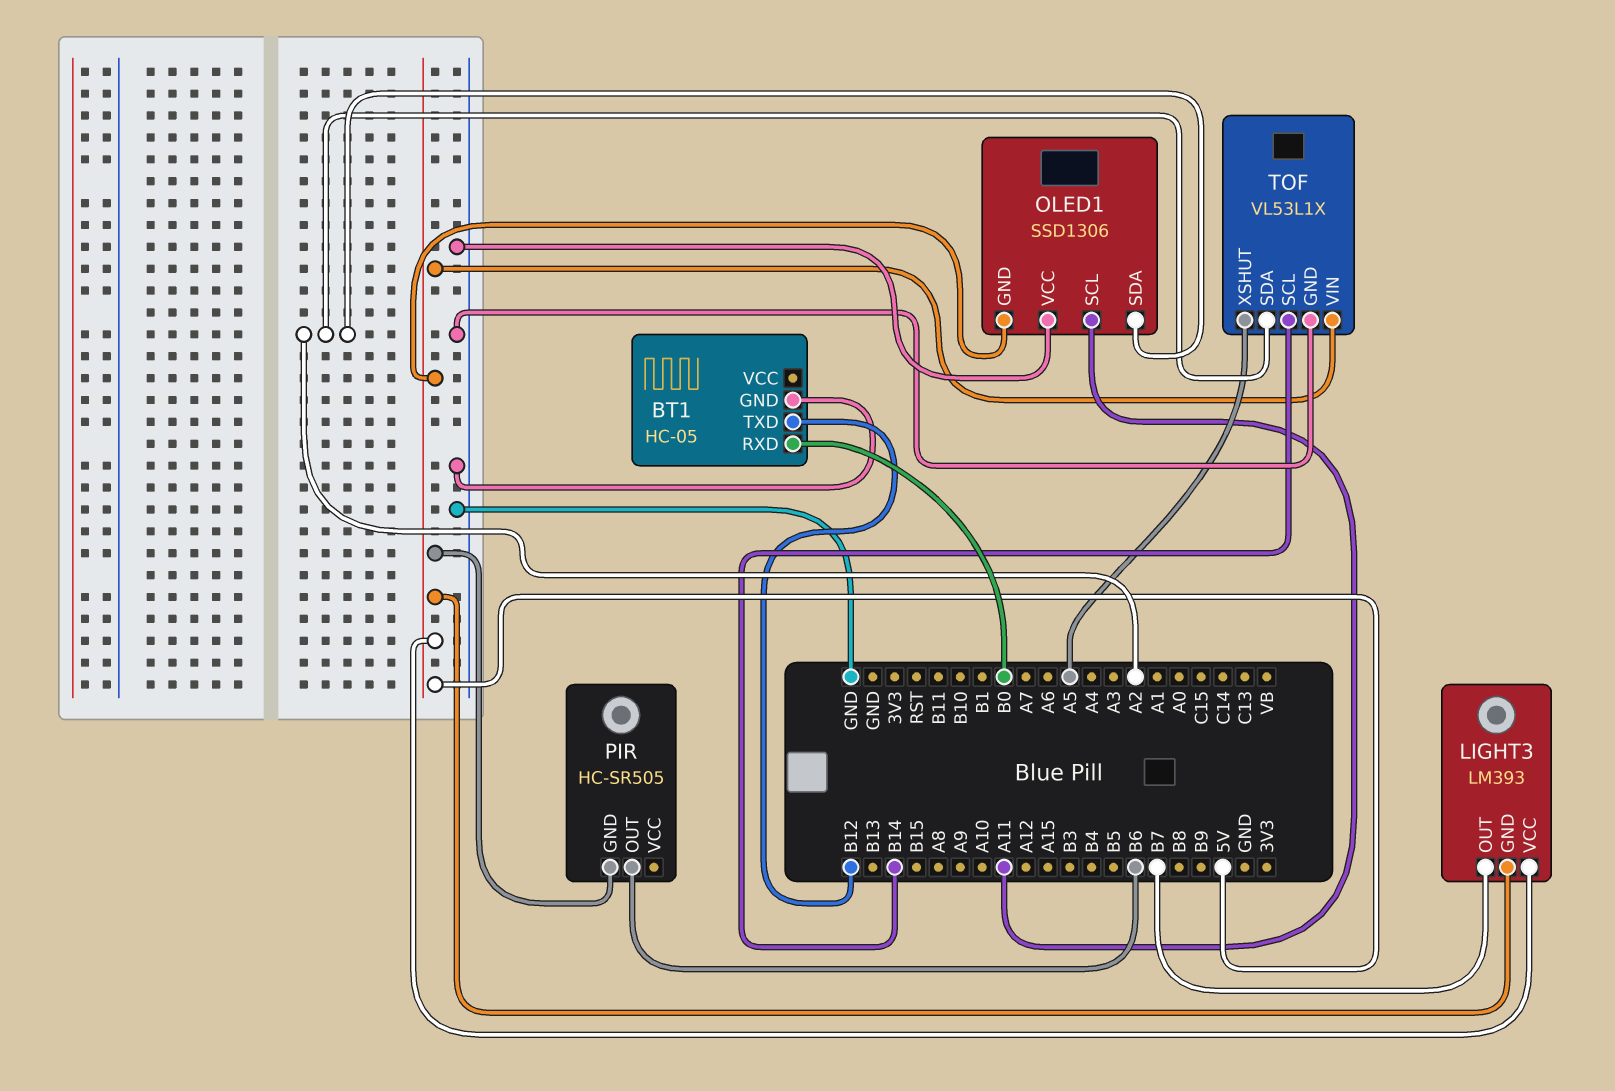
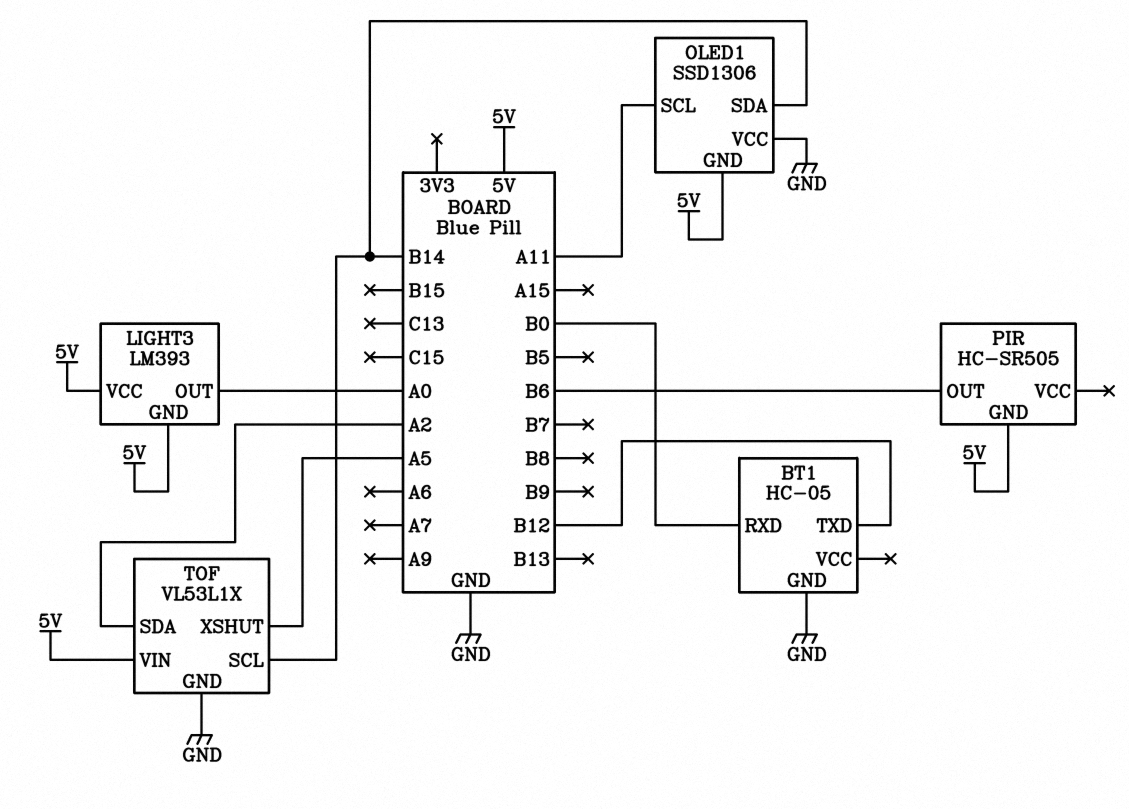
LIGHT3 pin OUT: B7 -> A0
OLED1 pin SDA: A2 -> B14

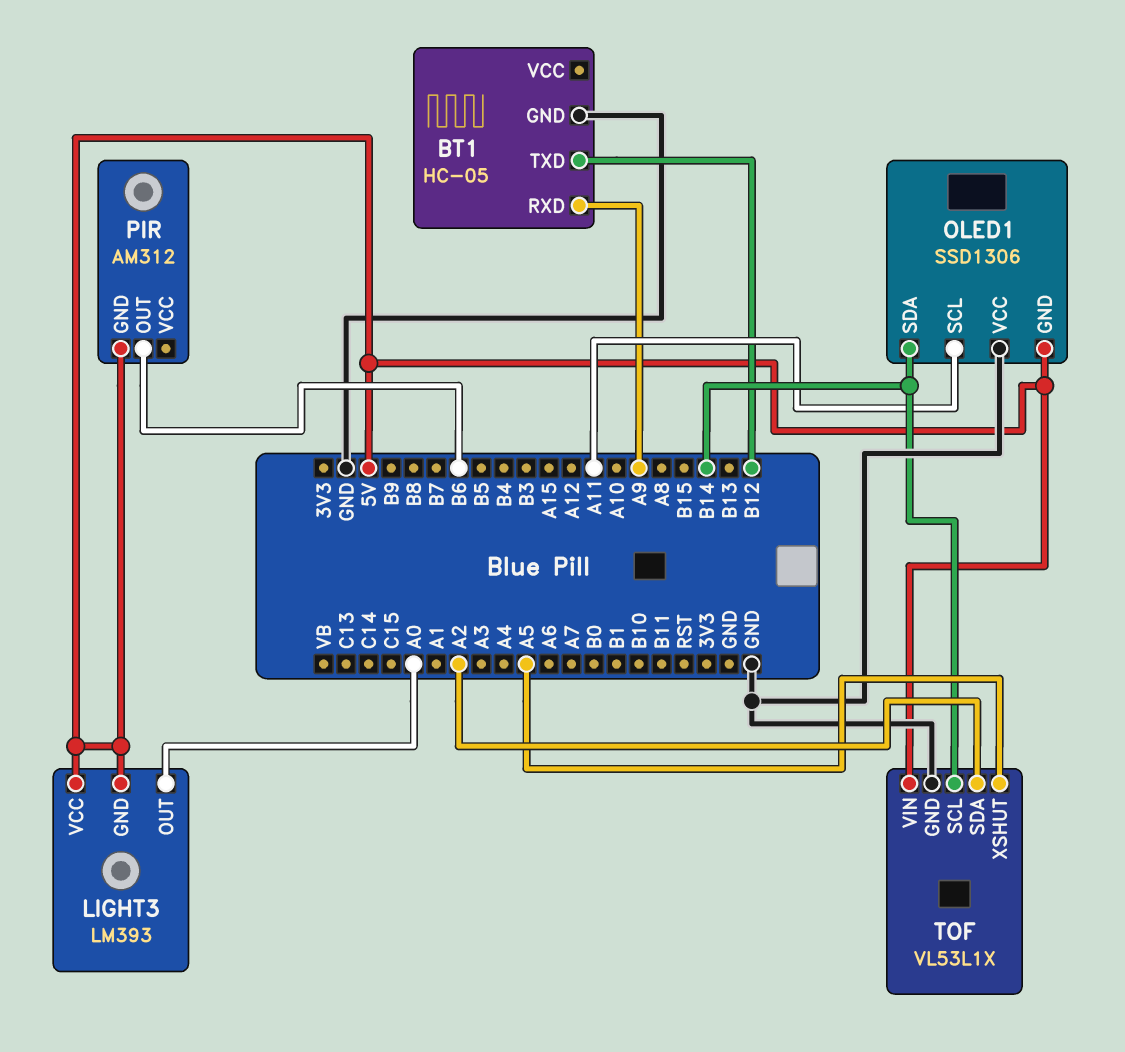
BT1 pin RXD: B0 -> A9
PIR: HC-SR505 -> AM312

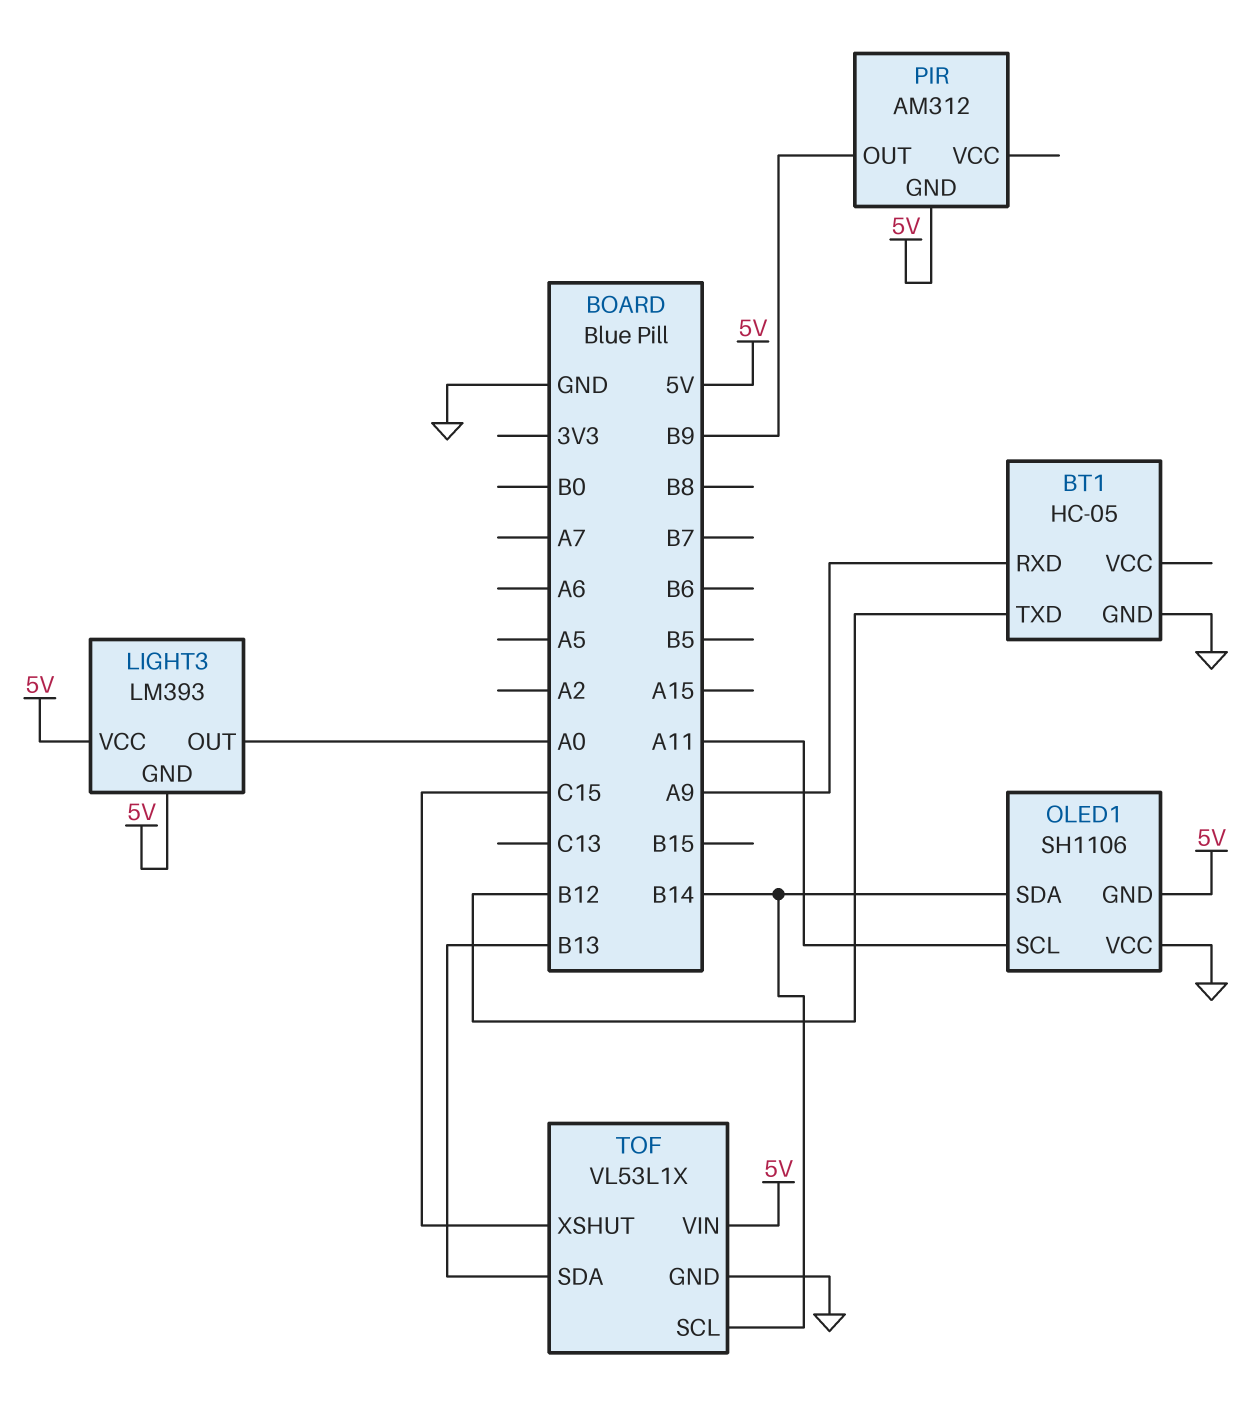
OLED1: SSD1306 -> SH1106
PIR pin OUT: B6 -> B9
TOF pin SDA: A2 -> B13
TOF pin XSHUT: A5 -> C15

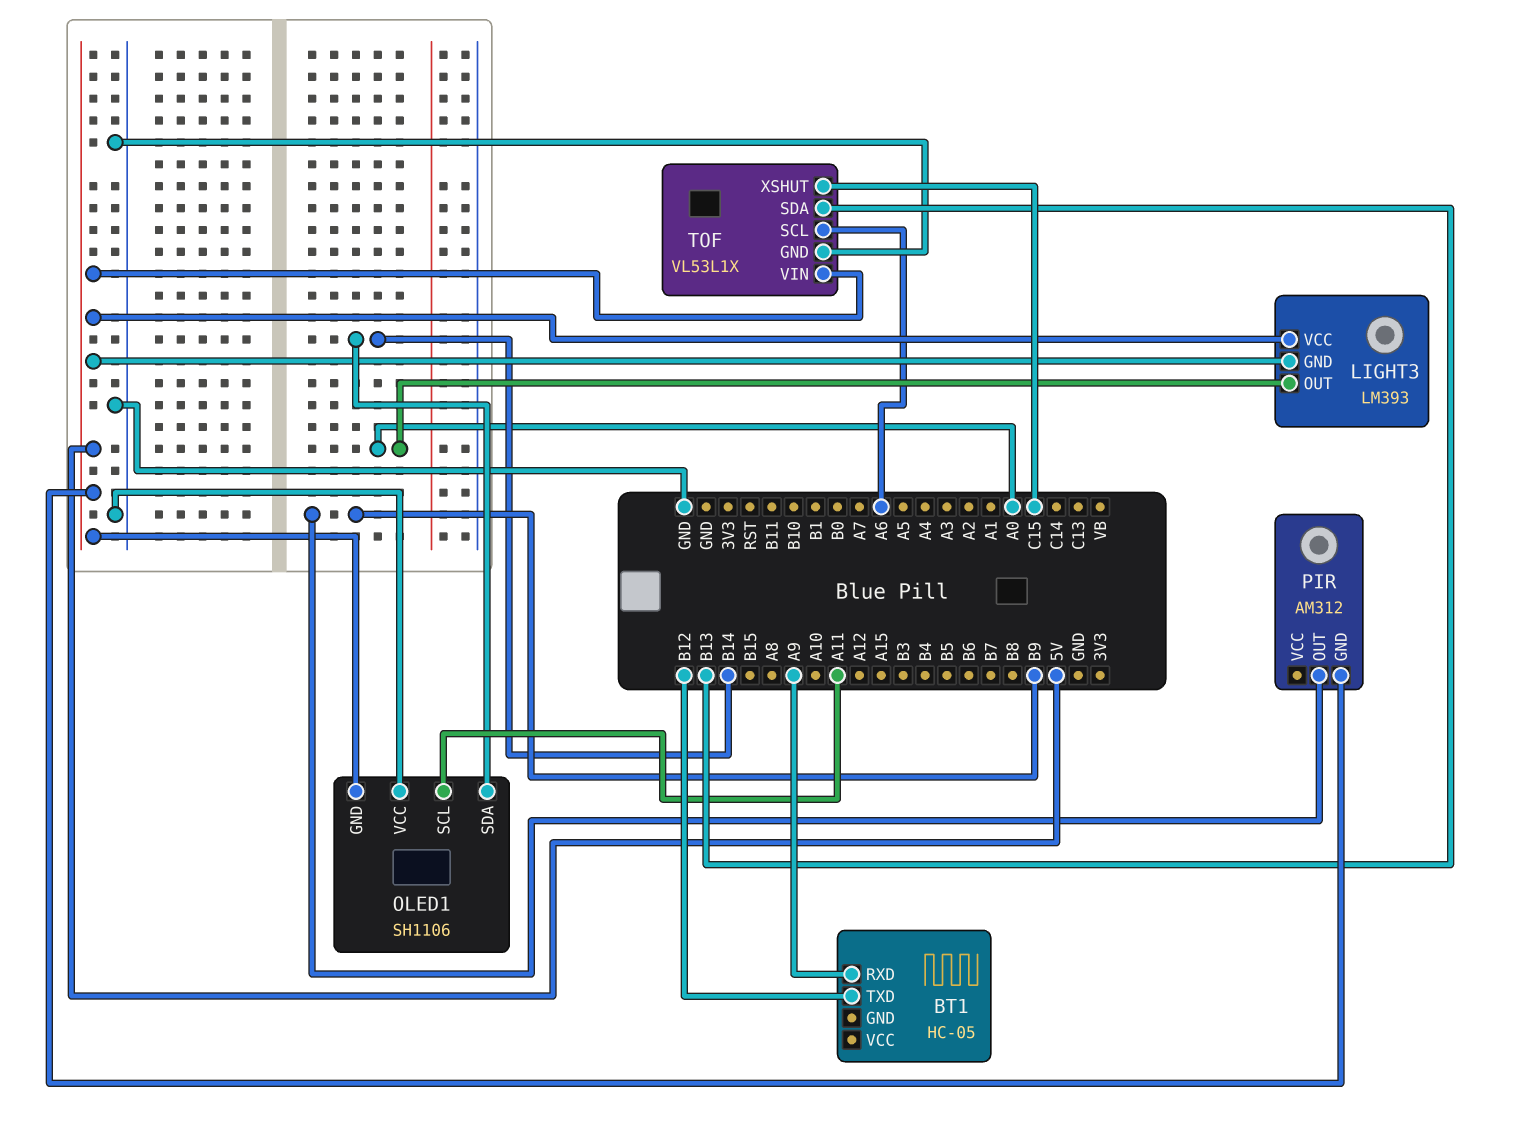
BT1 pin GND: GND -> none
TOF pin SCL: B14 -> A6

